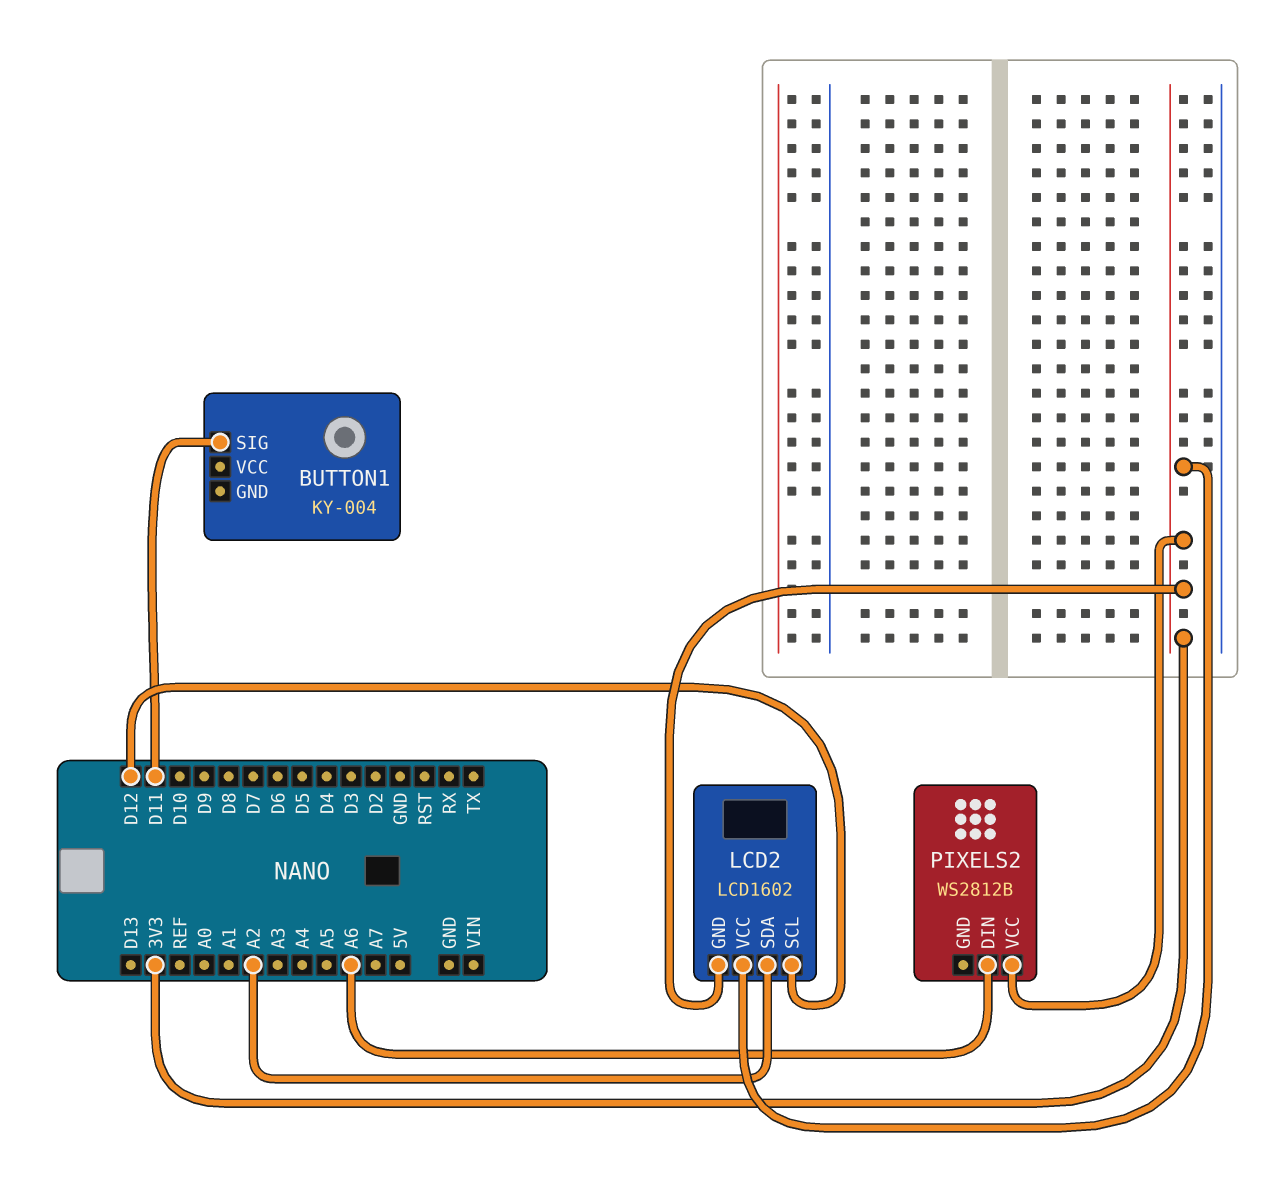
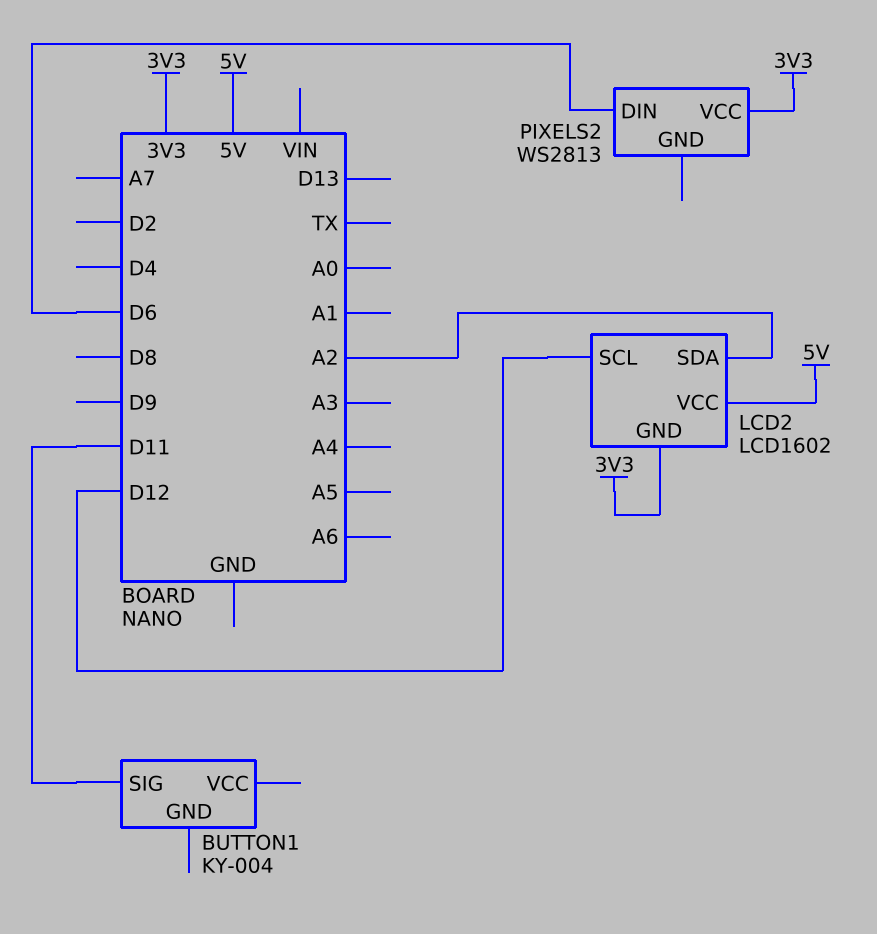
LCD2 pin VCC: 3V3 -> 5V
PIXELS2: WS2812B -> WS2813
PIXELS2 pin DIN: A6 -> D6

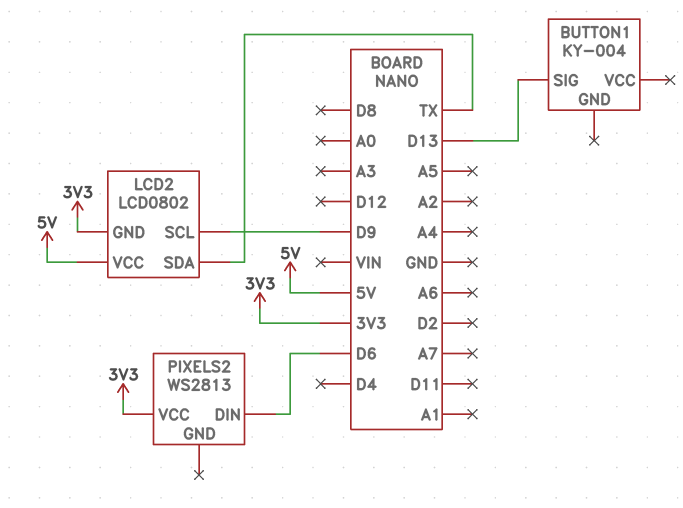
BUTTON1 pin SIG: D11 -> D13
LCD2: LCD1602 -> LCD0802
LCD2 pin SCL: D12 -> D9
LCD2 pin SDA: A2 -> TX

